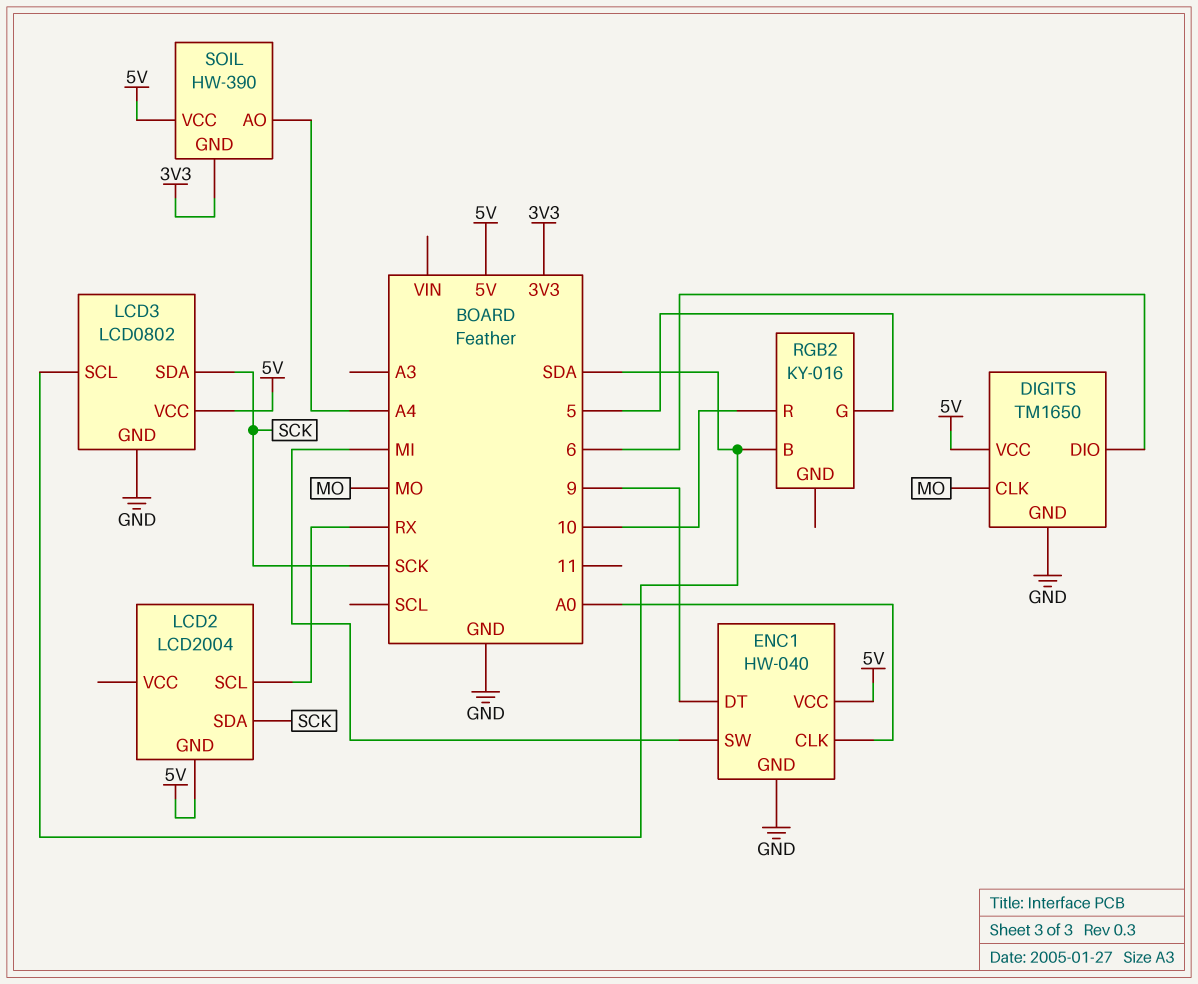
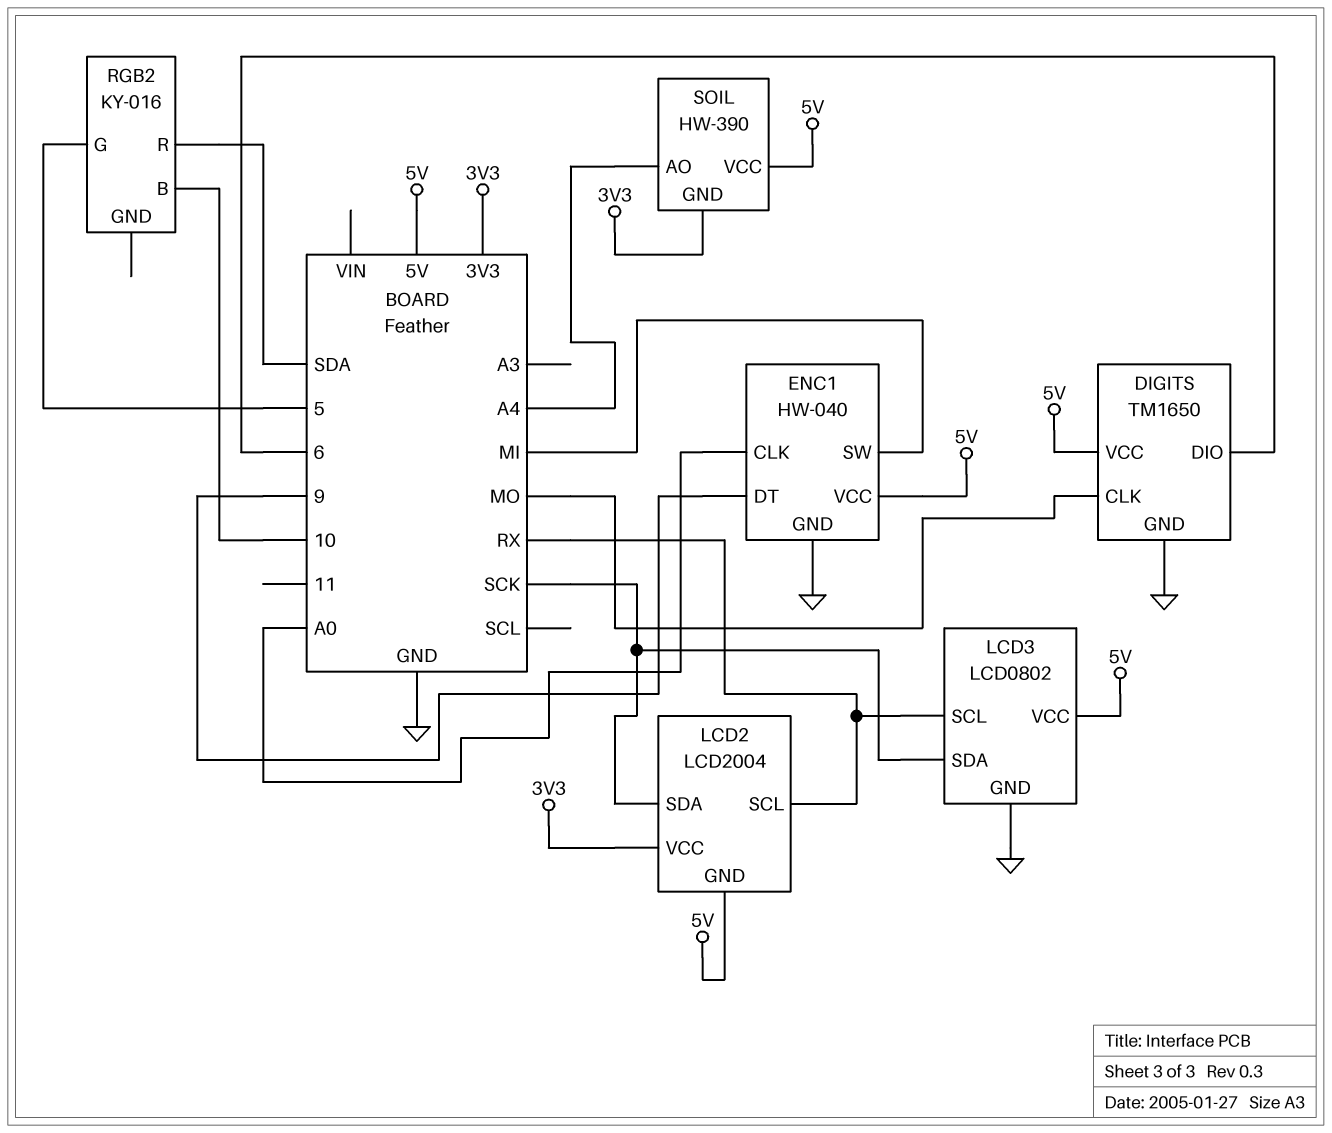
LCD2 pin VCC: none -> 3V3
LCD3 pin SCL: SDA -> RX
RGB2 pin B: SDA -> 10
RGB2 pin R: 10 -> SDA

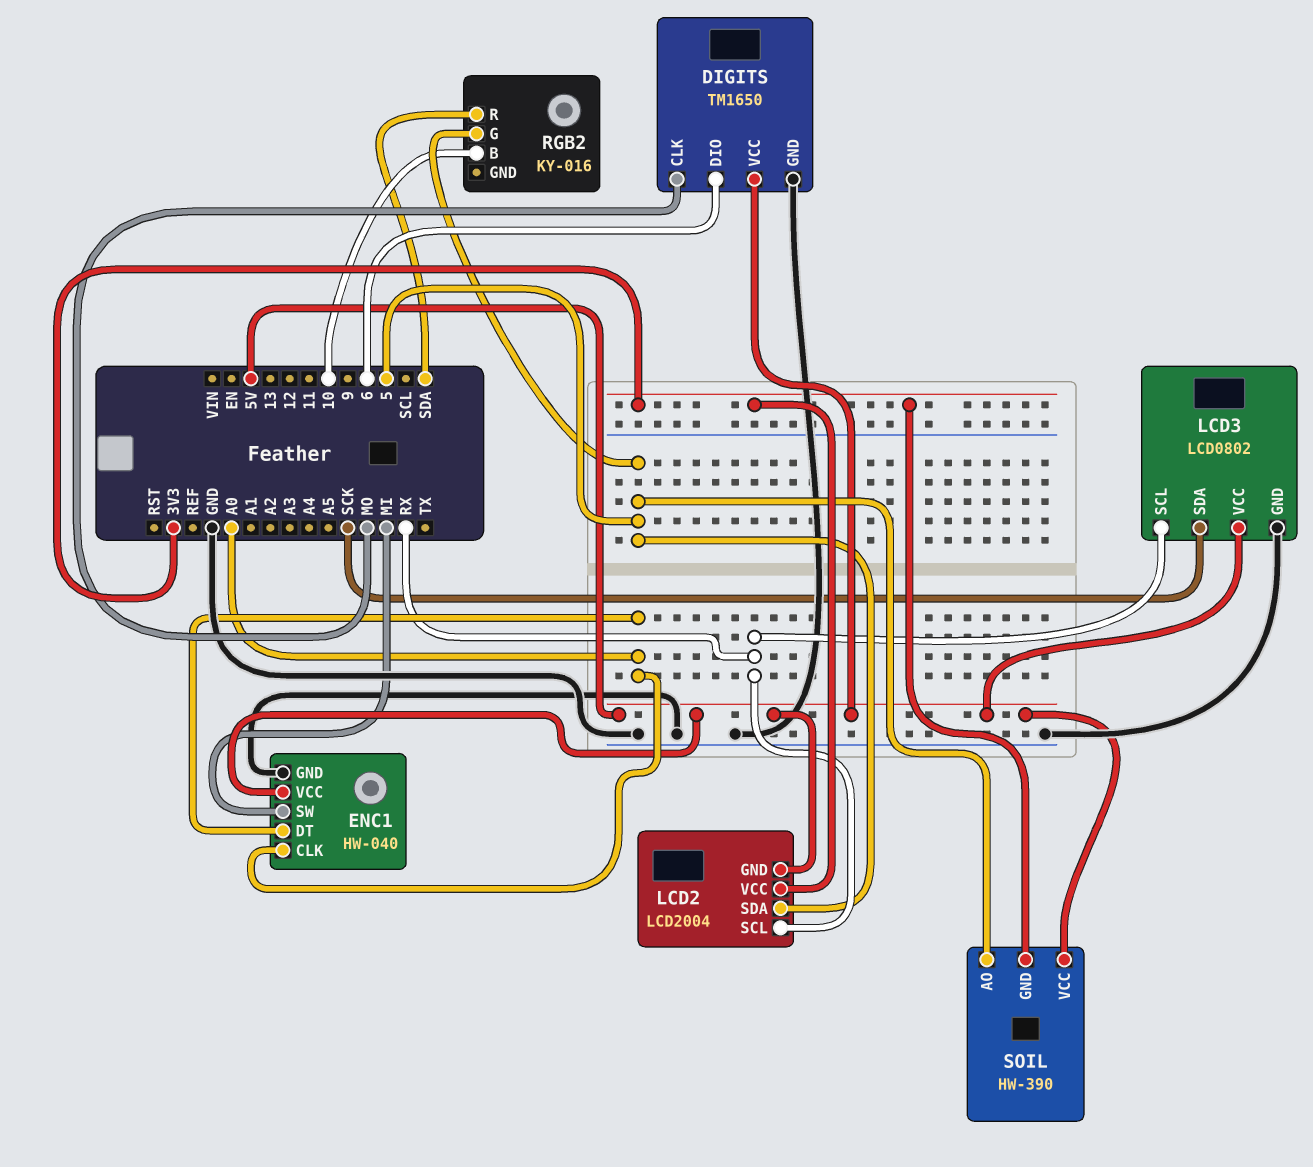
ENC1 pin DT: 9 -> A0
LCD2 pin SDA: SCK -> 5
SOIL pin AO: A4 -> 5

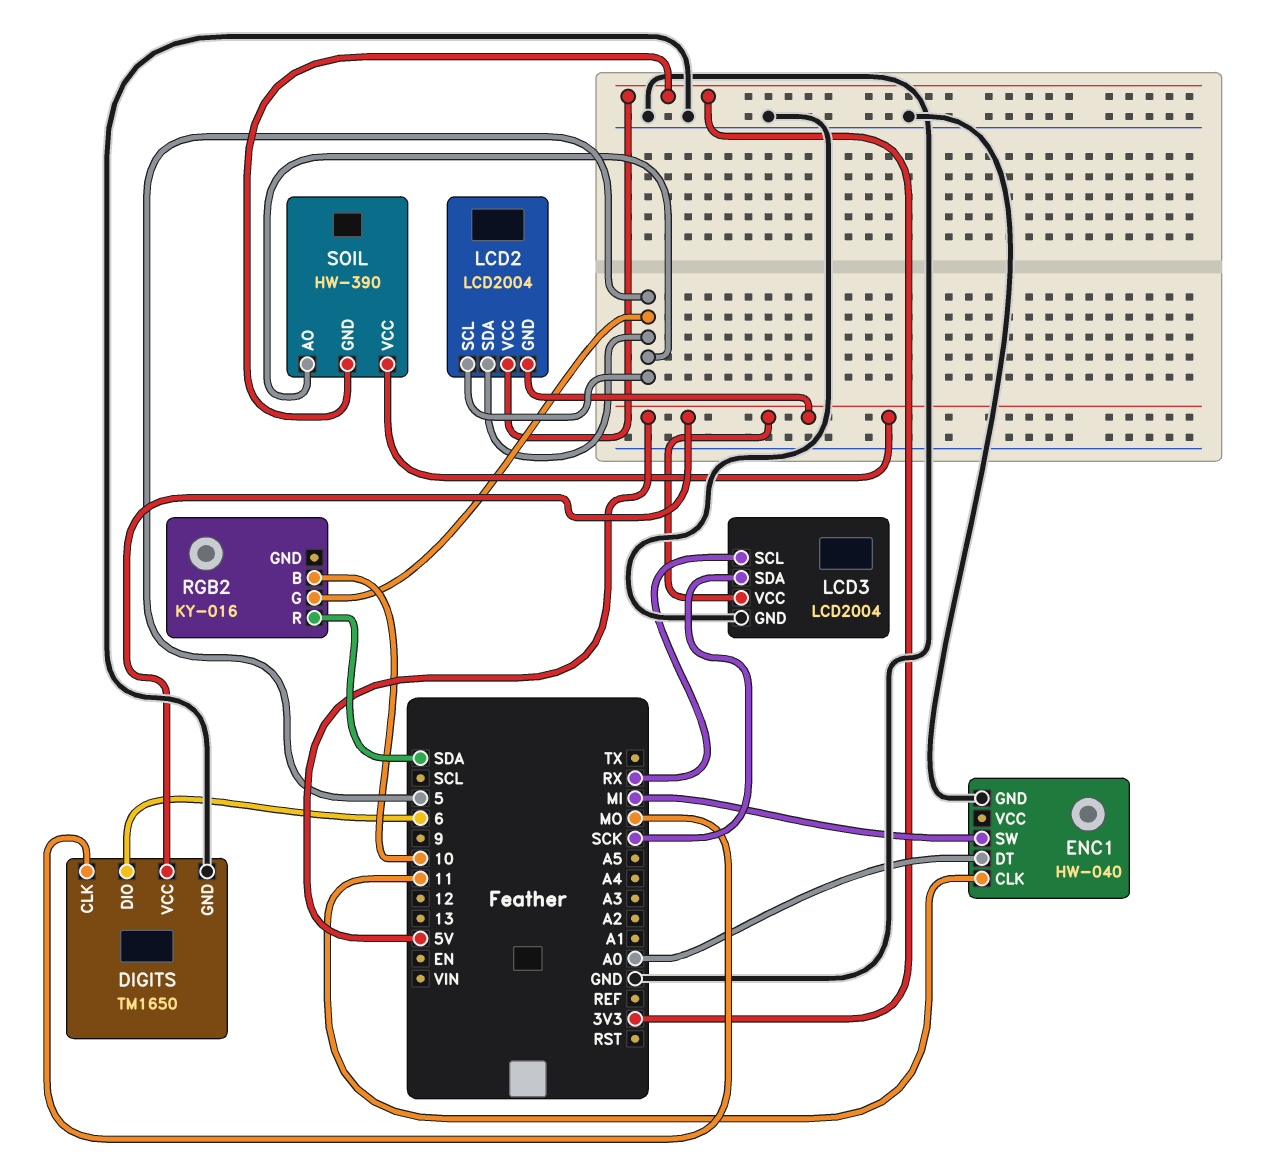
ENC1 pin CLK: A0 -> 11
ENC1 pin VCC: 5V -> none
LCD2 pin SCL: RX -> 5
LCD3: LCD0802 -> LCD2004

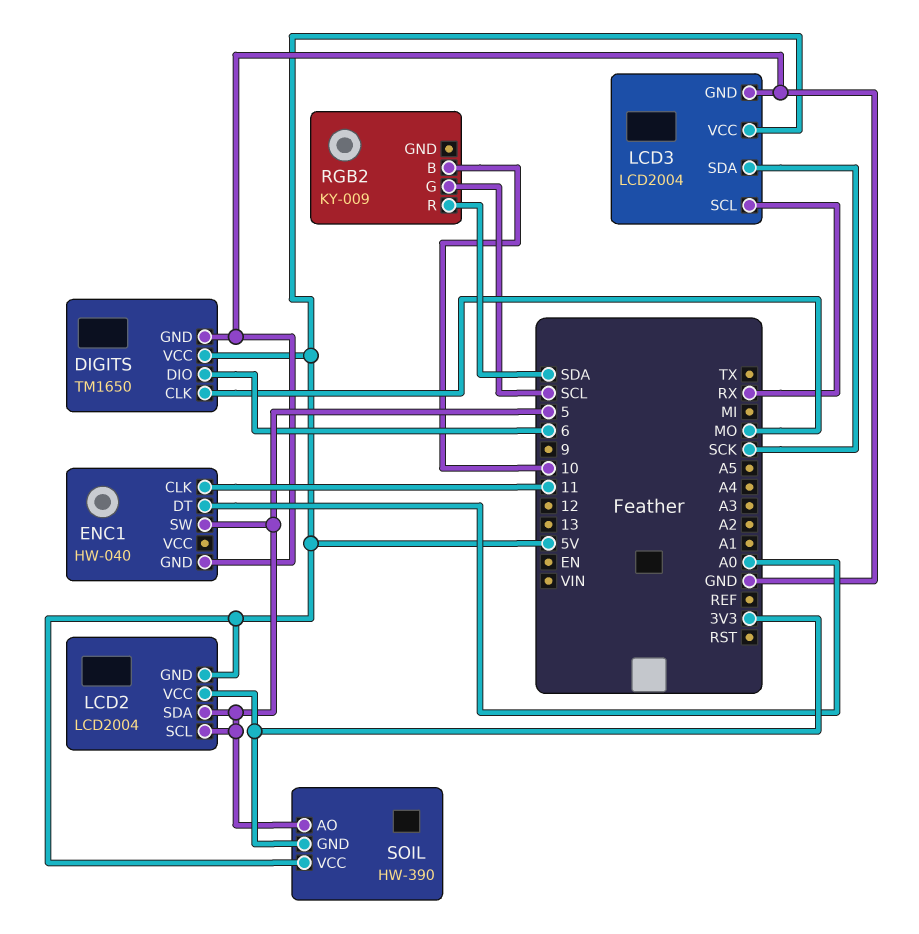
ENC1 pin SW: MI -> 5
RGB2: KY-016 -> KY-009
RGB2 pin G: 5 -> SCL

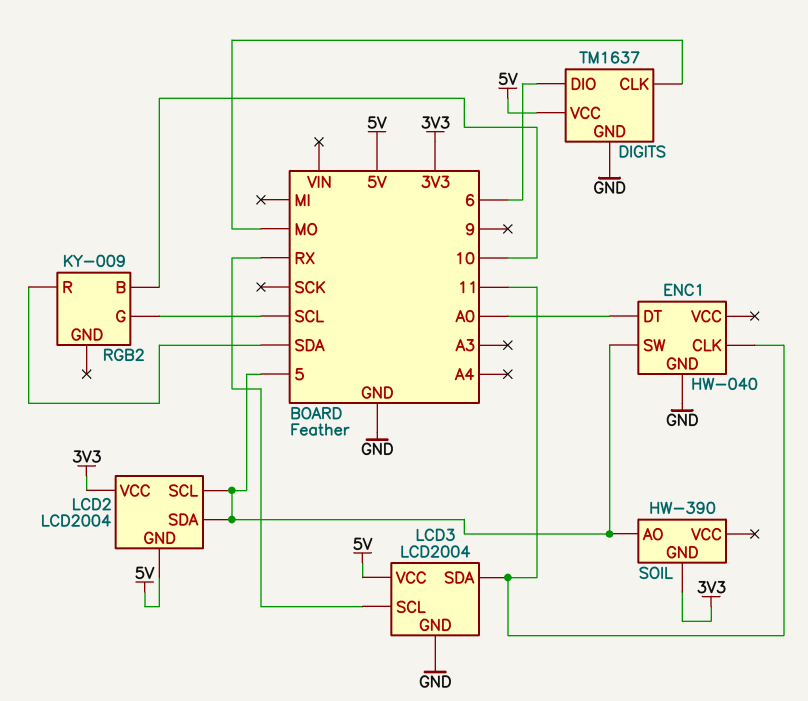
DIGITS: TM1650 -> TM1637
LCD3 pin SDA: SCK -> 11
SOIL pin VCC: 5V -> none

